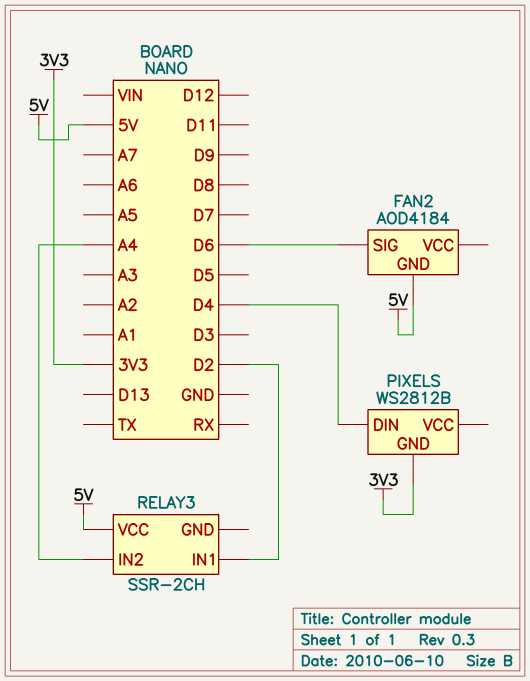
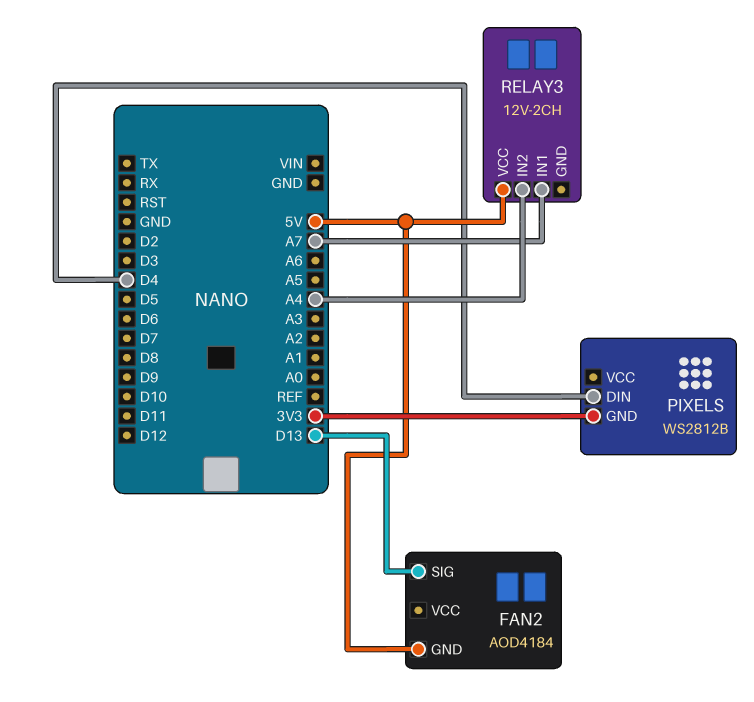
FAN2 pin SIG: D6 -> D13
RELAY3: SSR-2CH -> 12V-2CH
RELAY3 pin IN1: D2 -> A7

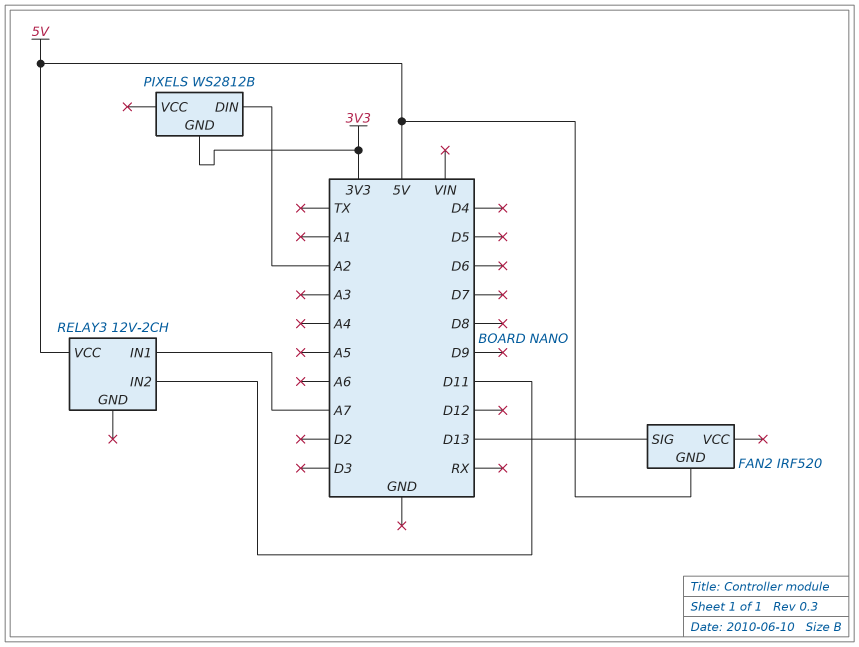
FAN2: AOD4184 -> IRF520
PIXELS pin DIN: D4 -> A2
RELAY3 pin IN2: A4 -> D11

